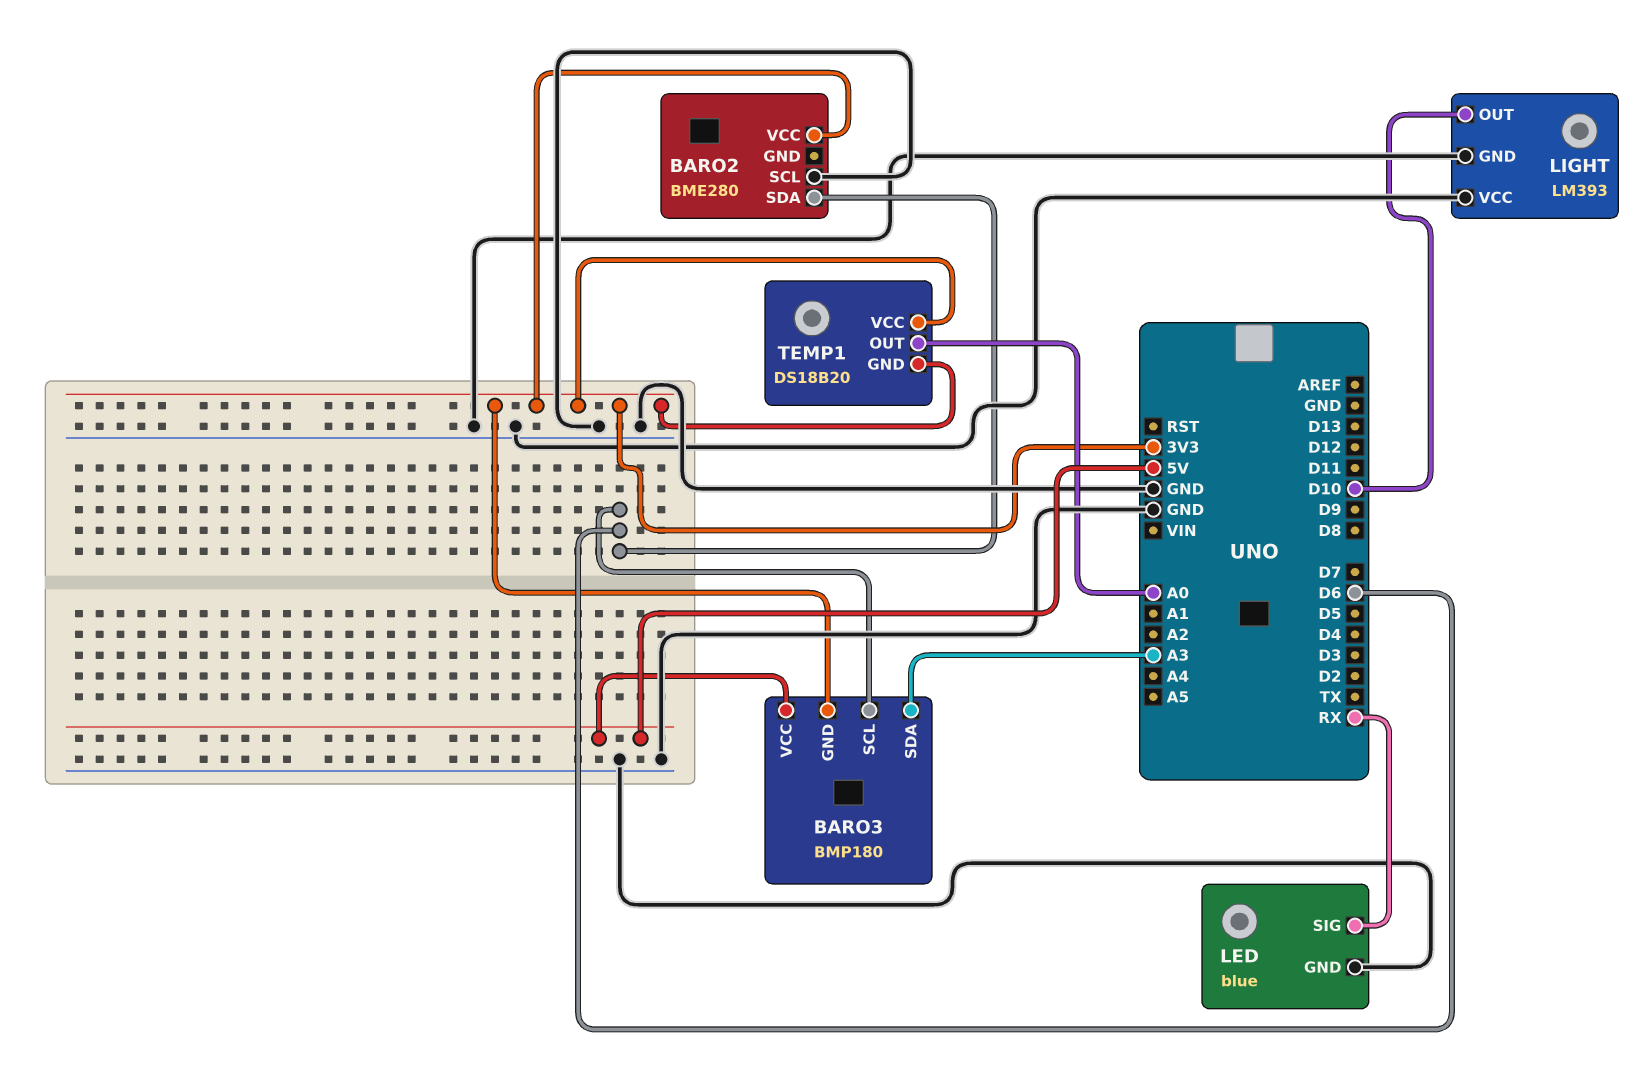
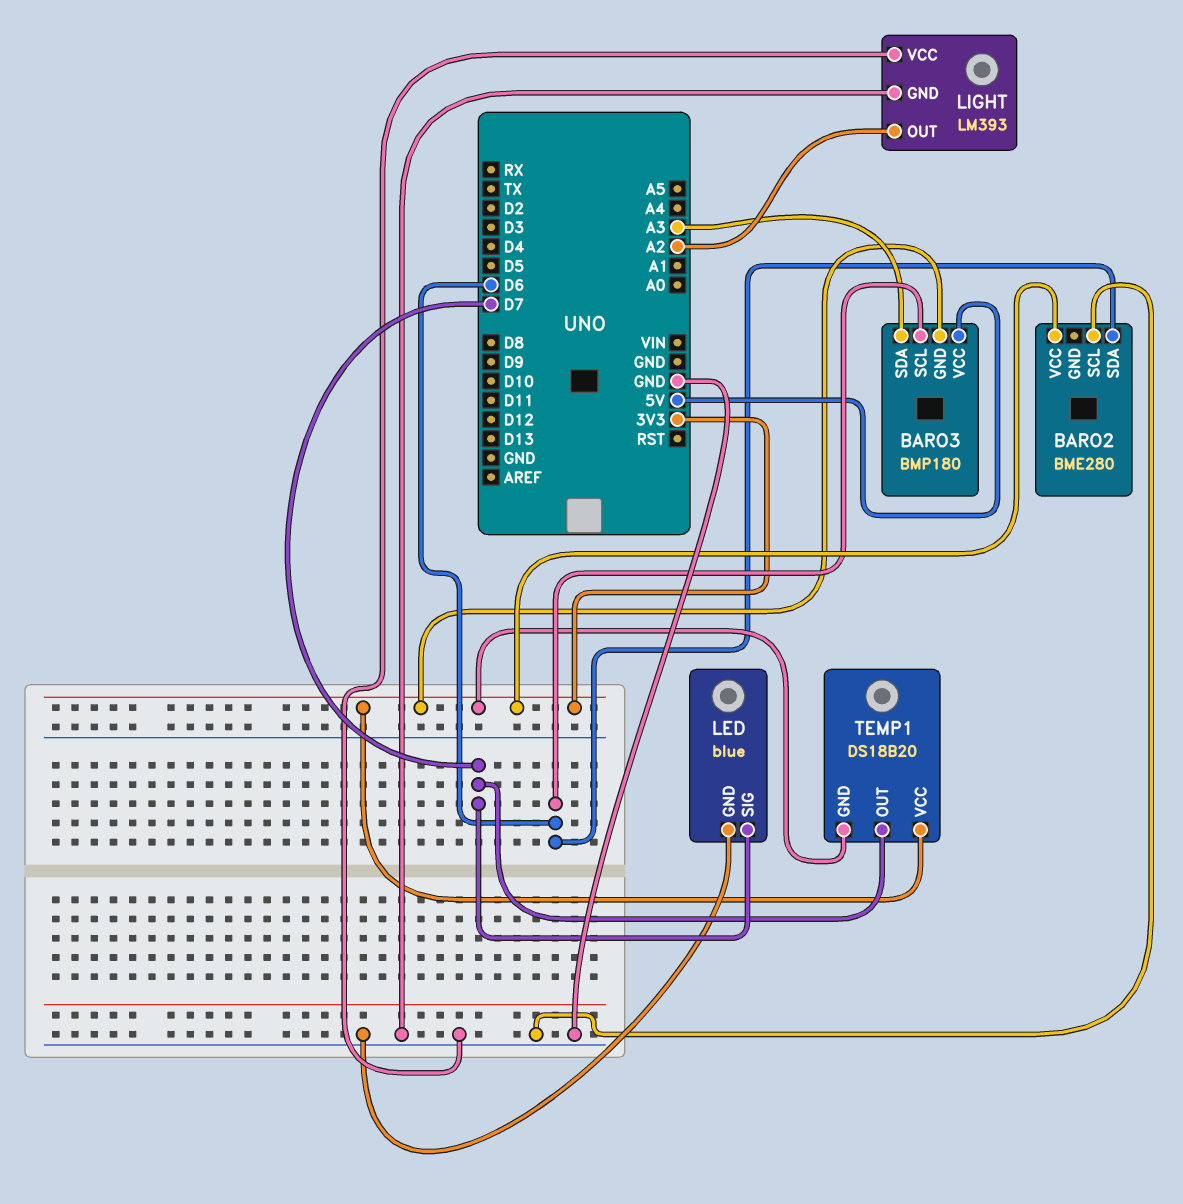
LED pin SIG: RX -> D7
LIGHT pin OUT: D10 -> A2
TEMP1 pin OUT: A0 -> D7

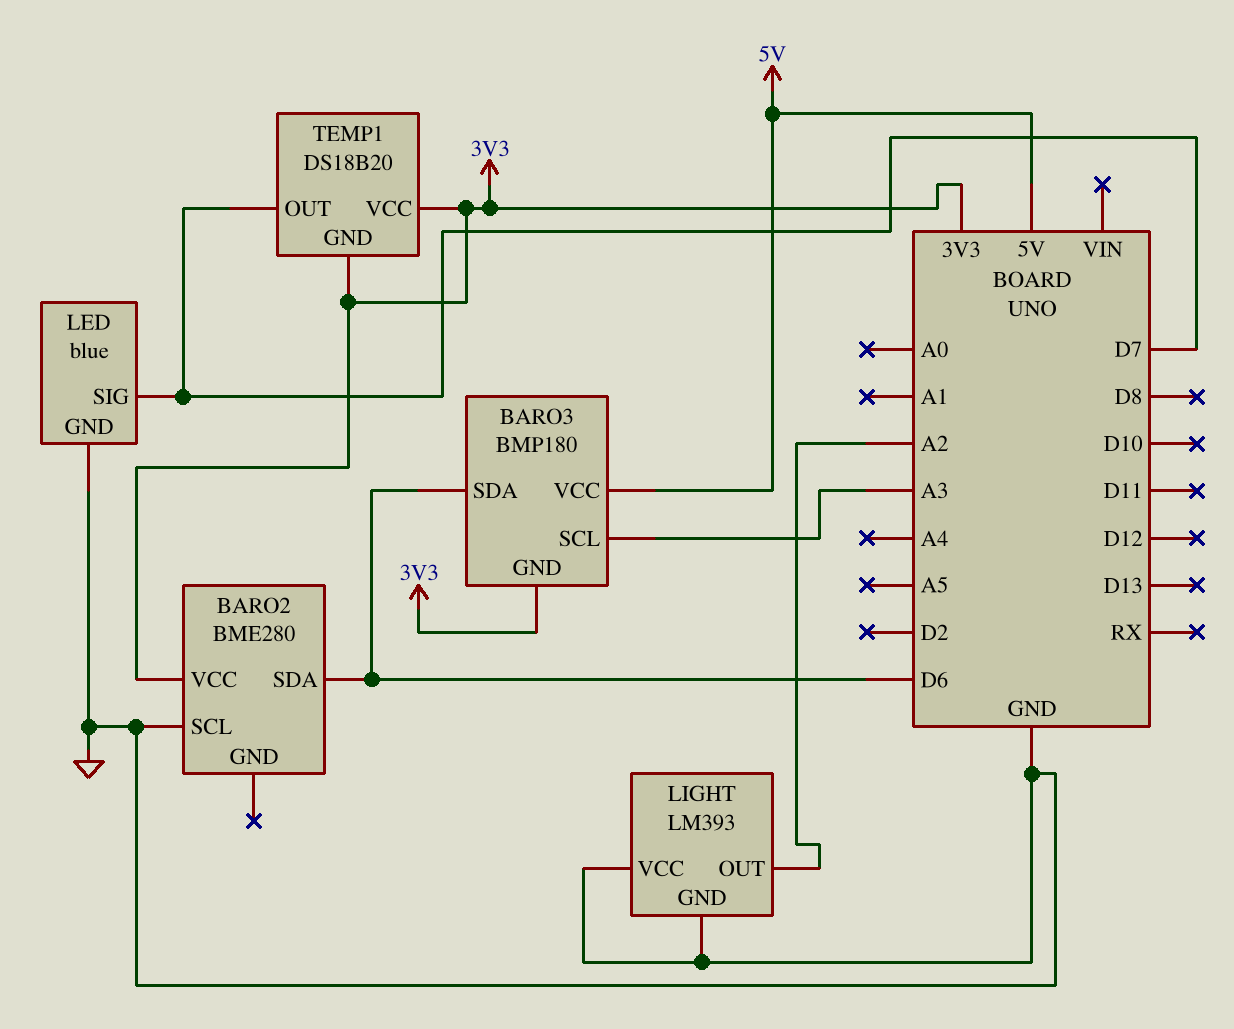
BARO3 pin SCL: D6 -> A3
BARO3 pin SDA: A3 -> D6

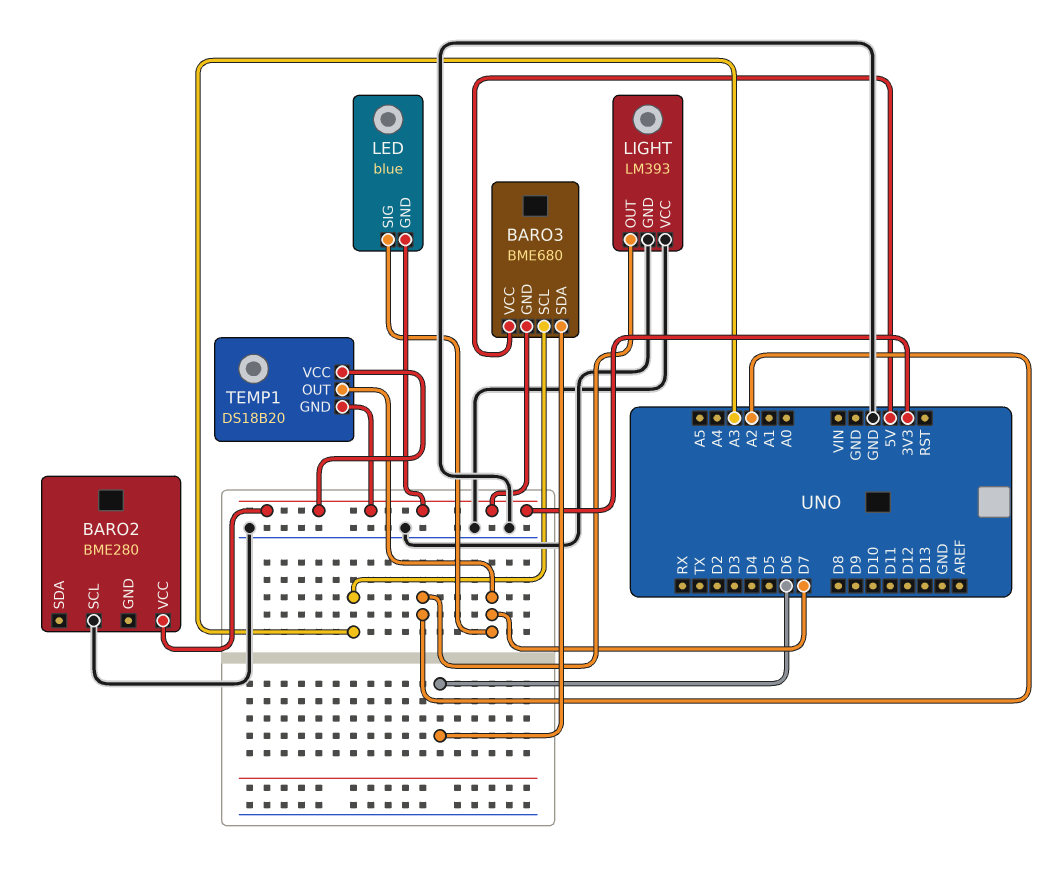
BARO2 pin SDA: D6 -> none
BARO3: BMP180 -> BME680
LED pin GND: GND -> 3V3

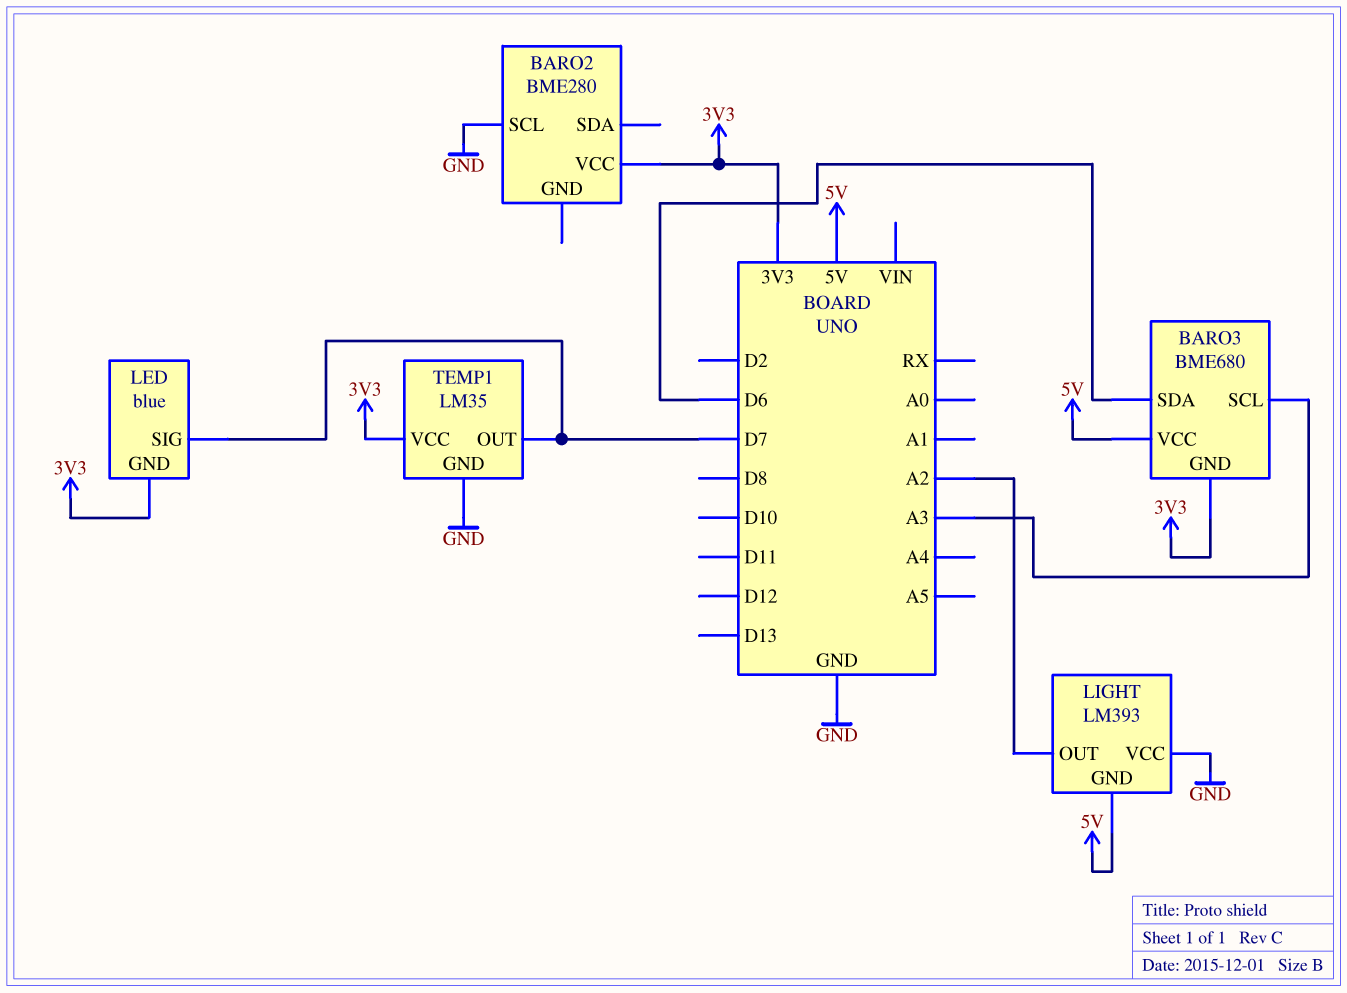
LIGHT pin GND: GND -> 5V
TEMP1: DS18B20 -> LM35
TEMP1 pin GND: 3V3 -> GND

